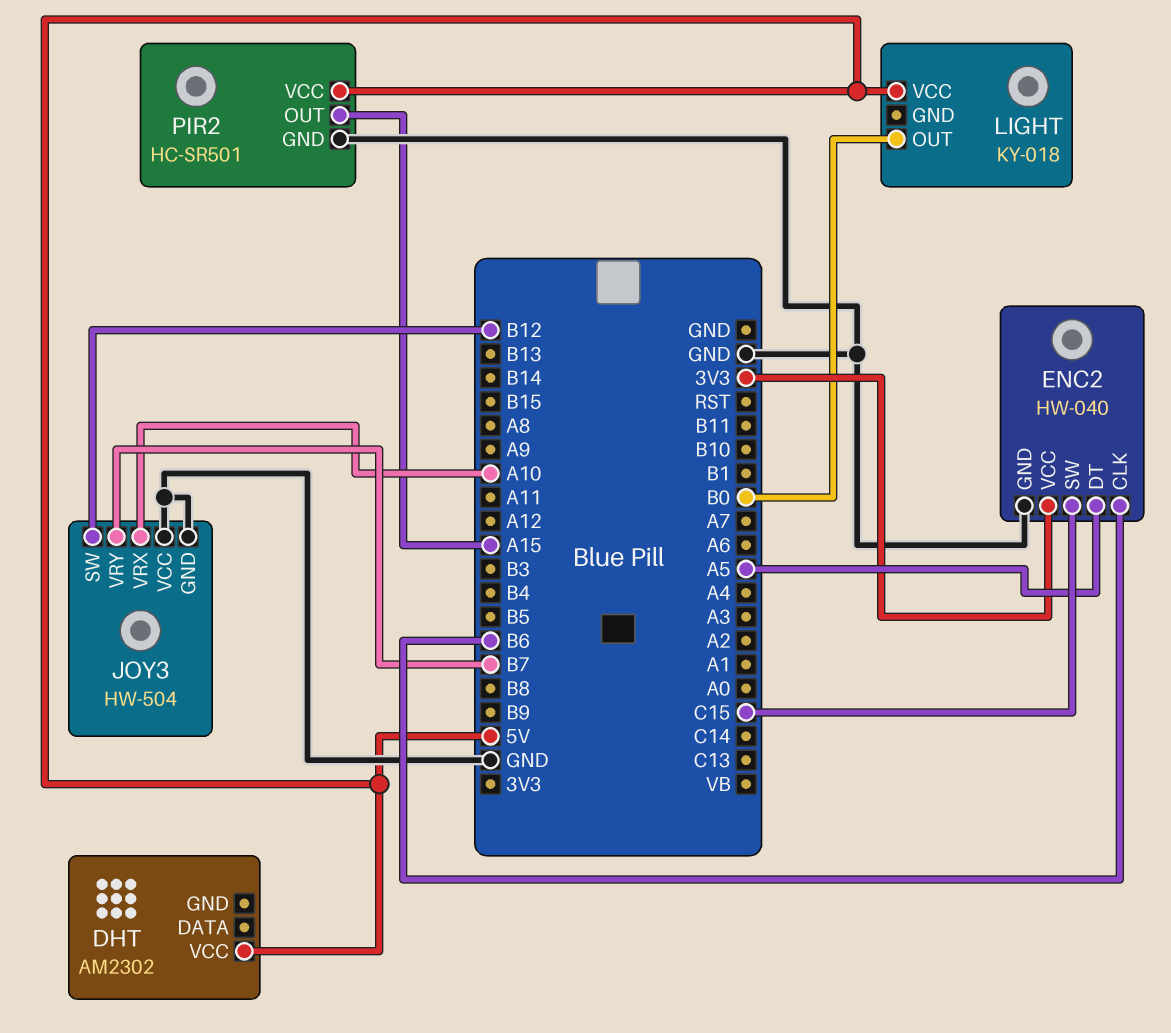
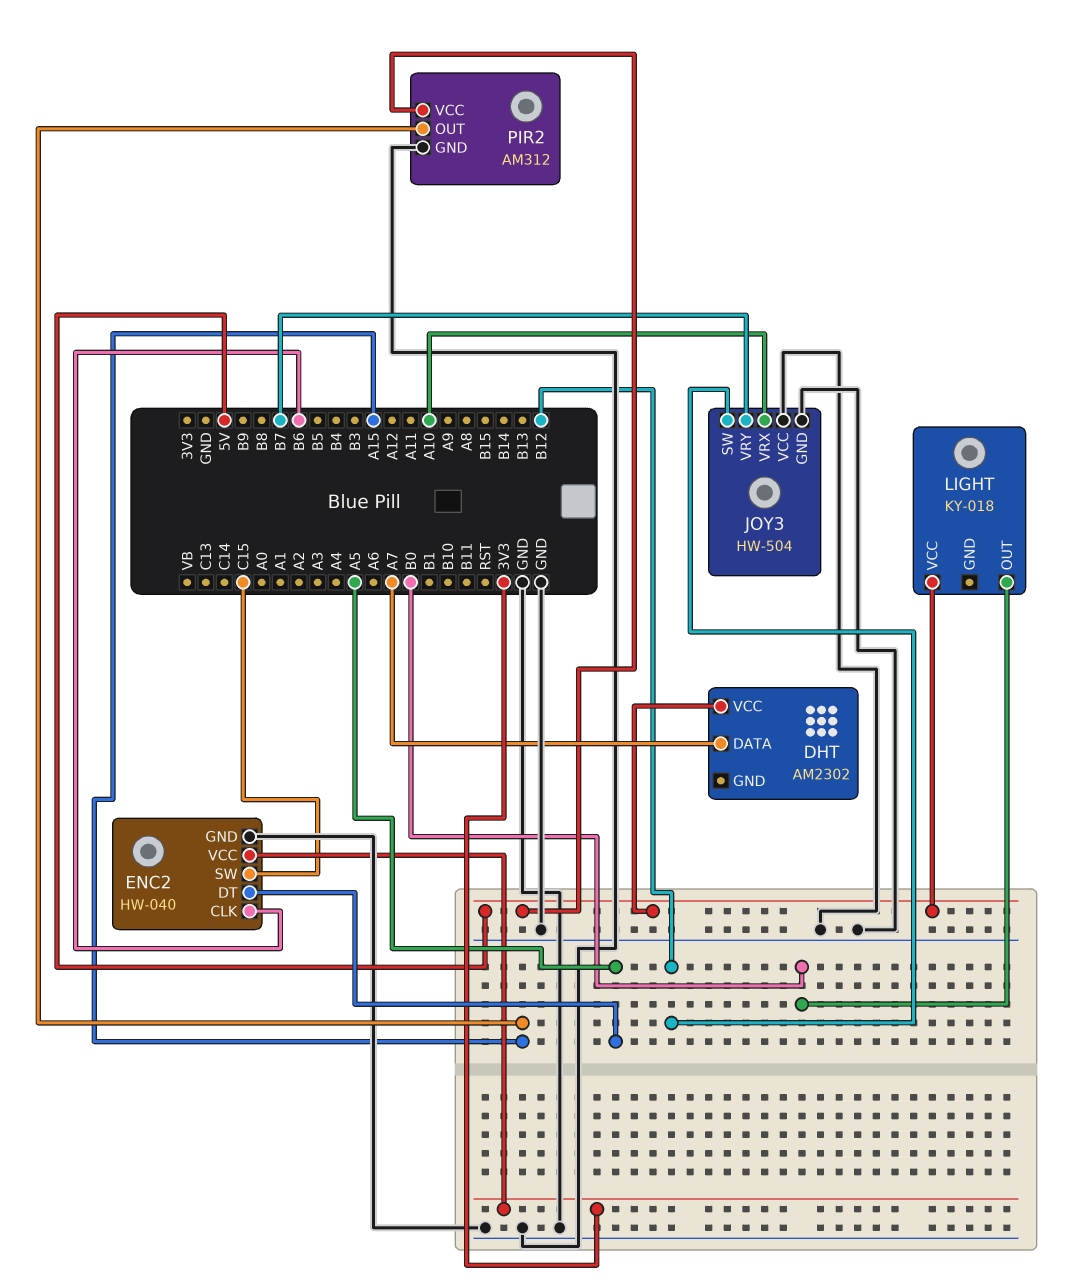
DHT pin DATA: none -> A7
PIR2: HC-SR501 -> AM312

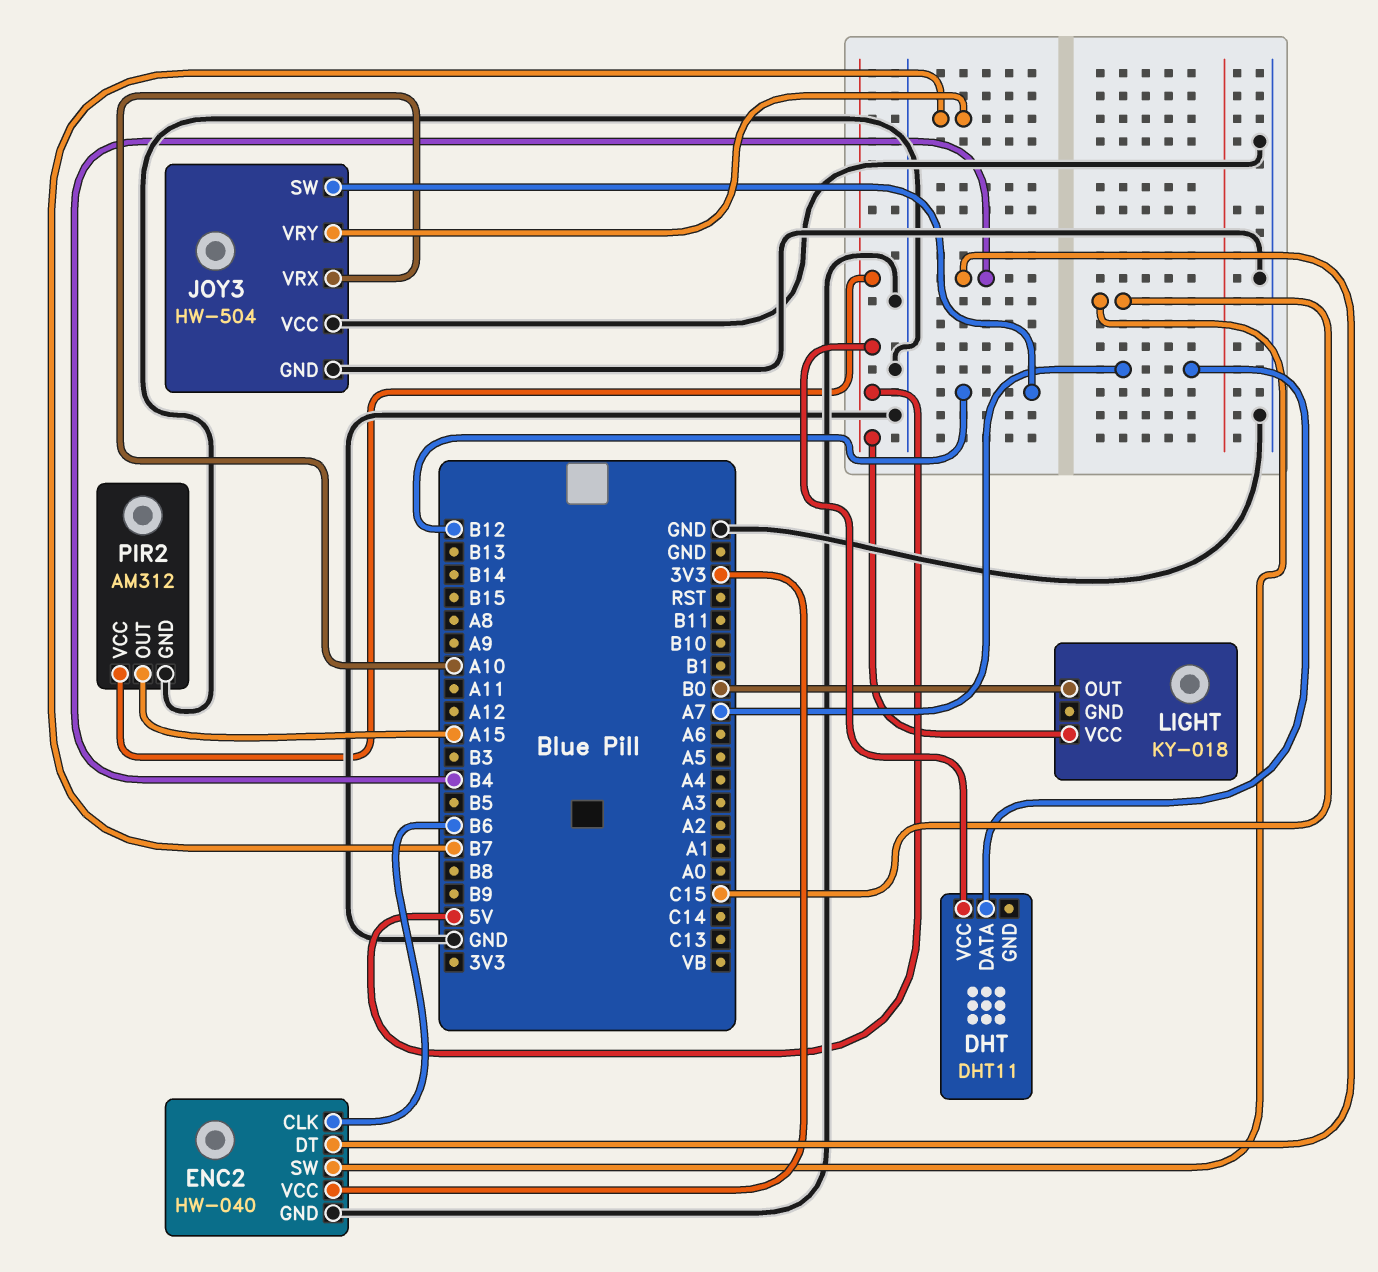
DHT: AM2302 -> DHT11
ENC2 pin DT: A5 -> B4

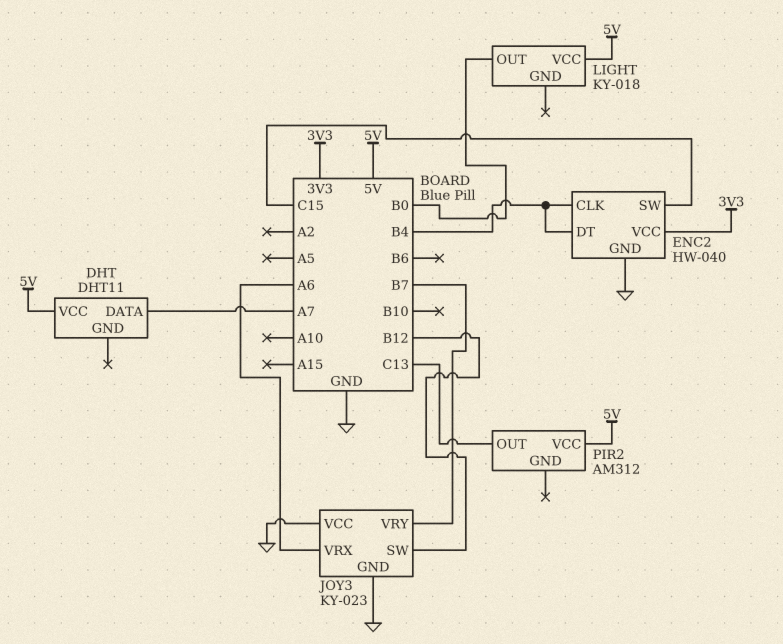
ENC2 pin CLK: B6 -> B4
JOY3: HW-504 -> KY-023
JOY3 pin VRX: A10 -> A6
PIR2 pin GND: GND -> none
PIR2 pin OUT: A15 -> C13

